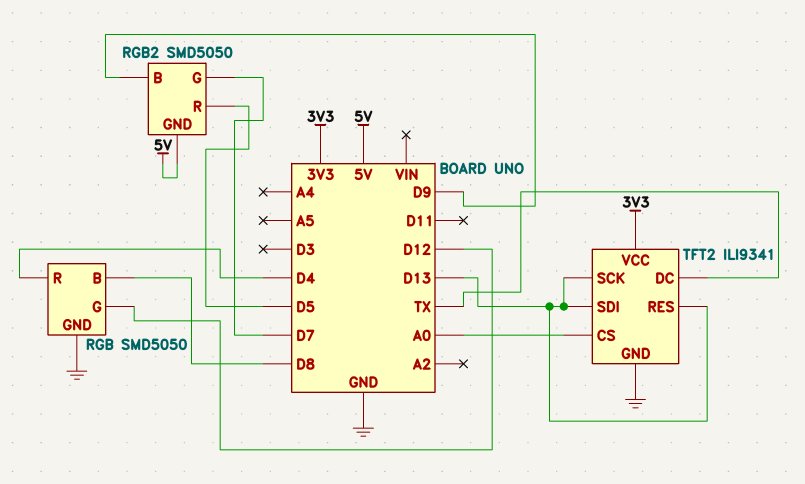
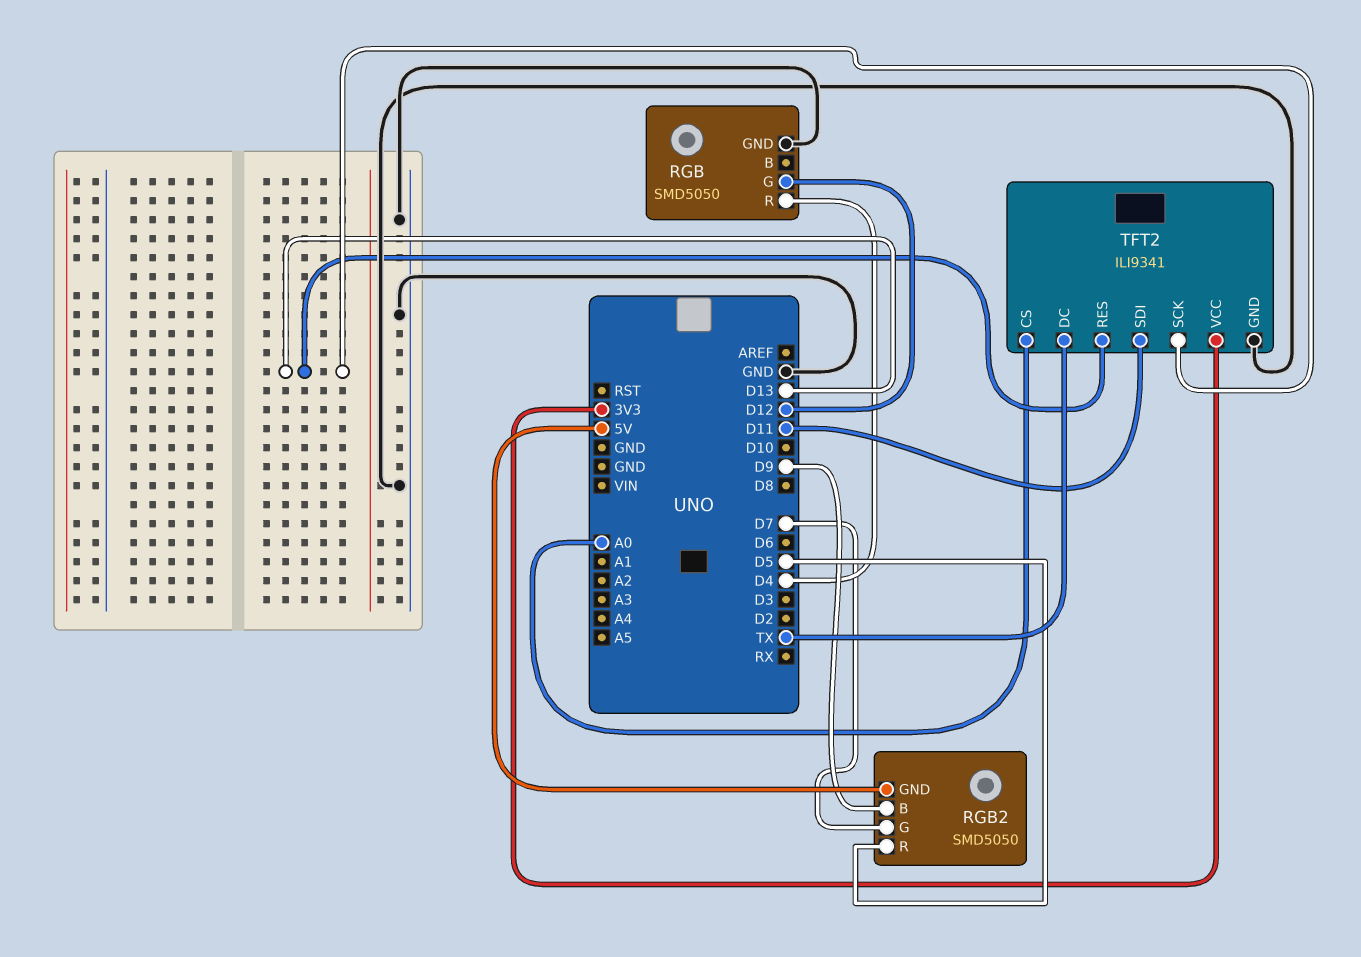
RGB pin B: D8 -> none
TFT2 pin SDI: D13 -> D11

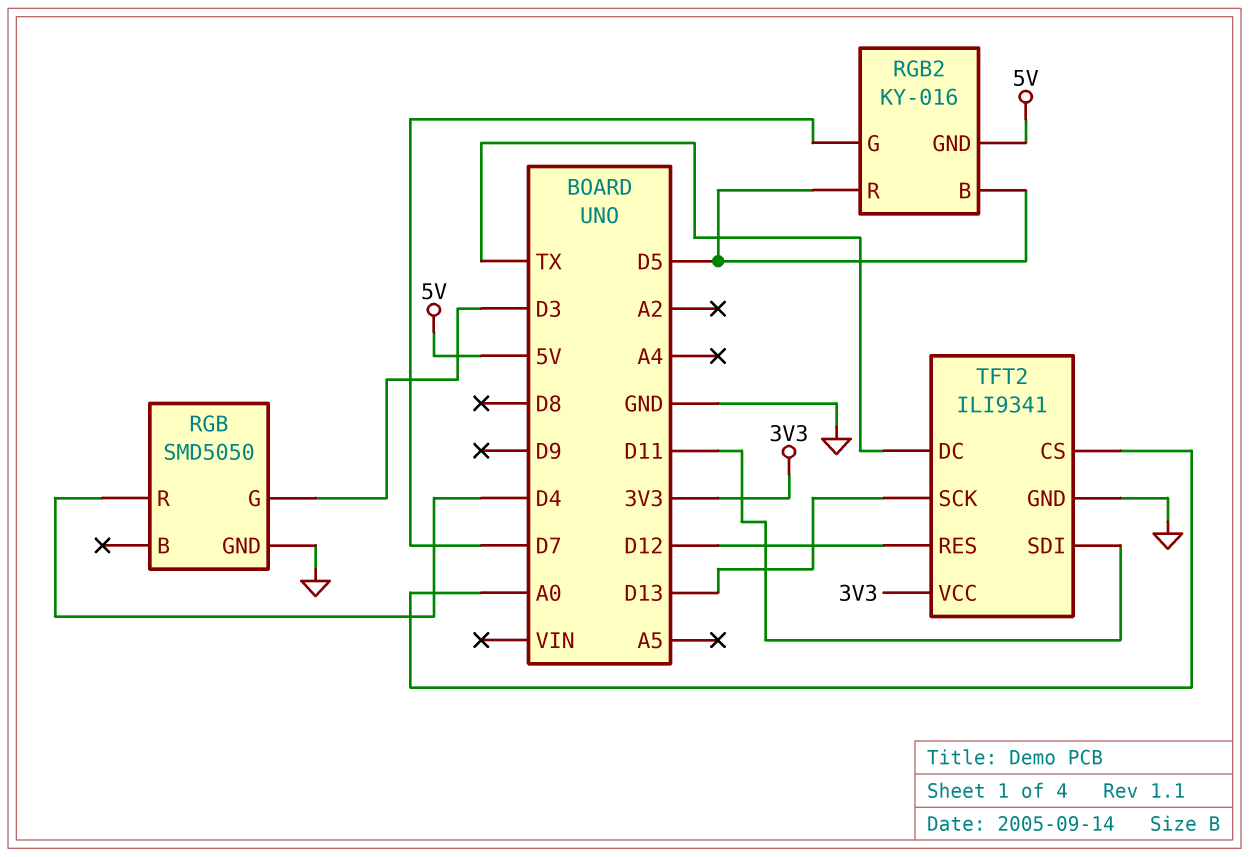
RGB pin G: D12 -> D3
RGB2: SMD5050 -> KY-016
RGB2 pin B: D9 -> D5
TFT2 pin RES: D13 -> D12

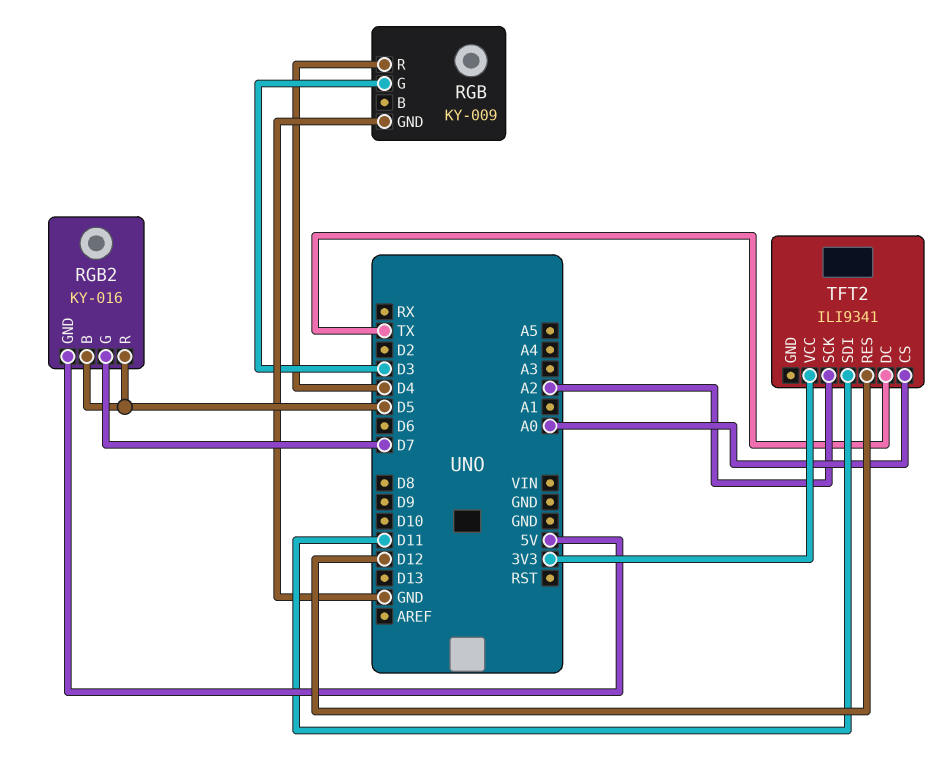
RGB: SMD5050 -> KY-009
TFT2 pin GND: GND -> none
TFT2 pin SCK: D13 -> A2

